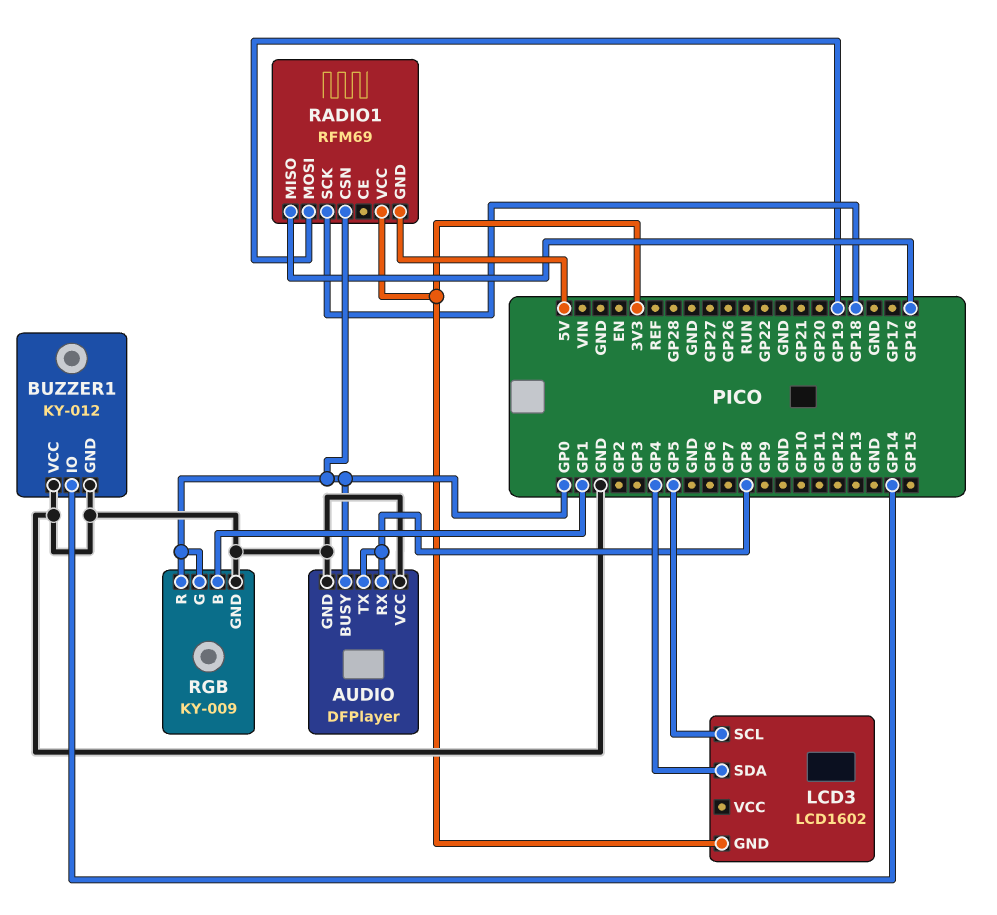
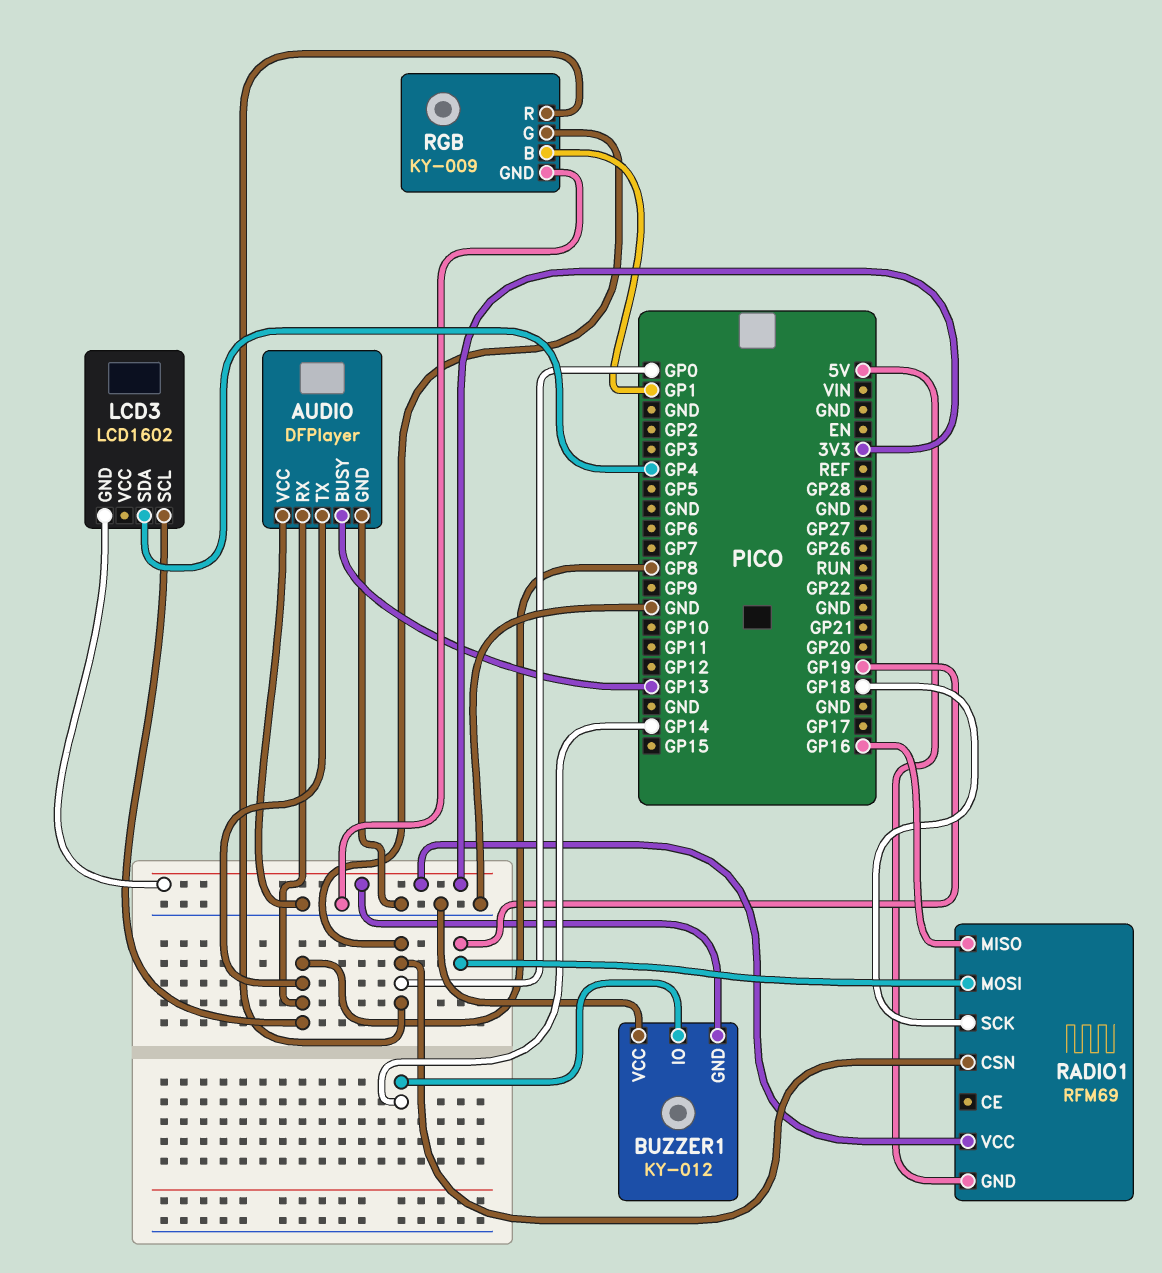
AUDIO pin BUSY: GP0 -> GP13
BUZZER1 pin GND: GND -> 3V3
LCD3 pin SCL: GP5 -> GP8

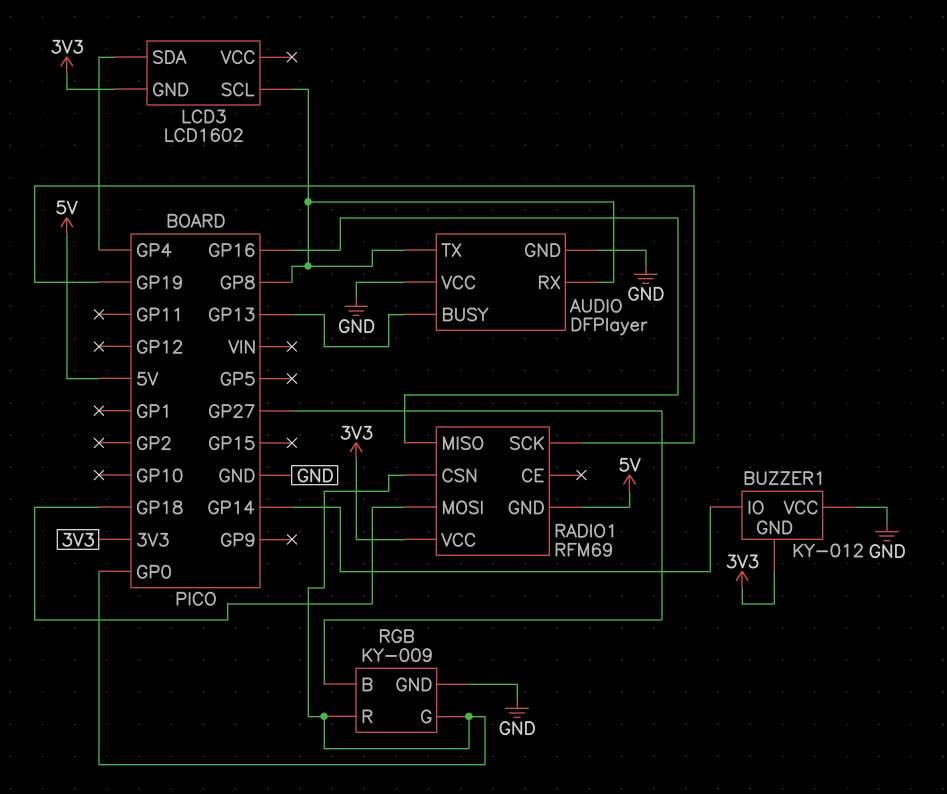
RADIO1 pin MOSI: GP19 -> GP18
RADIO1 pin SCK: GP18 -> GP19
RGB pin B: GP1 -> GP27

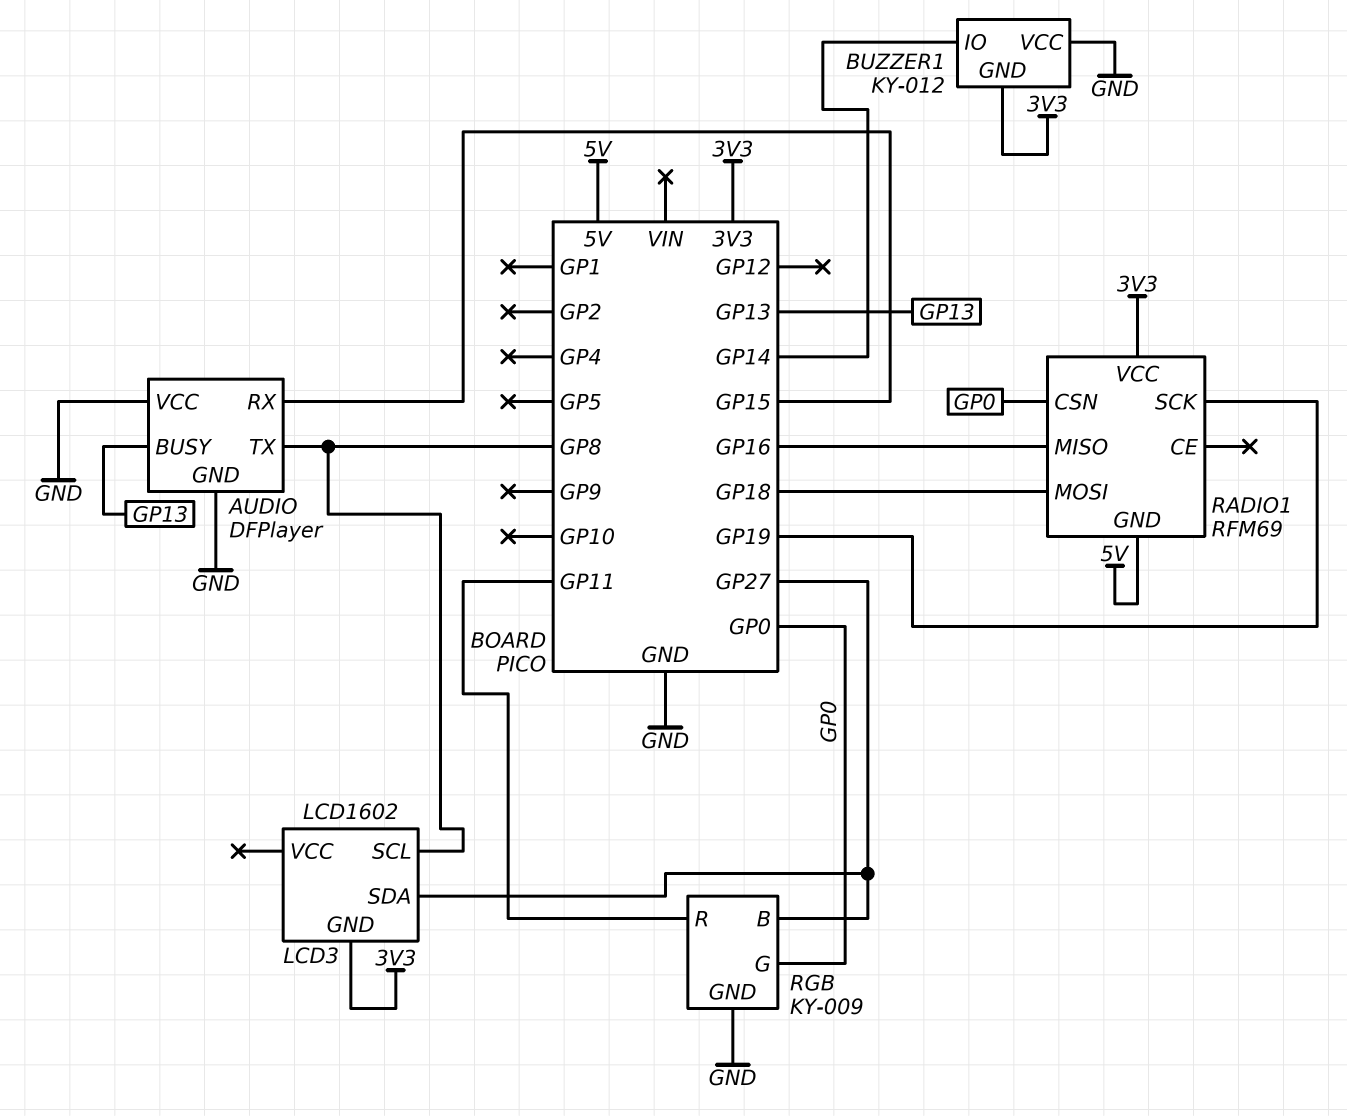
AUDIO pin RX: GP8 -> GP15
LCD3 pin SDA: GP4 -> GP27
RGB pin R: GP0 -> GP11

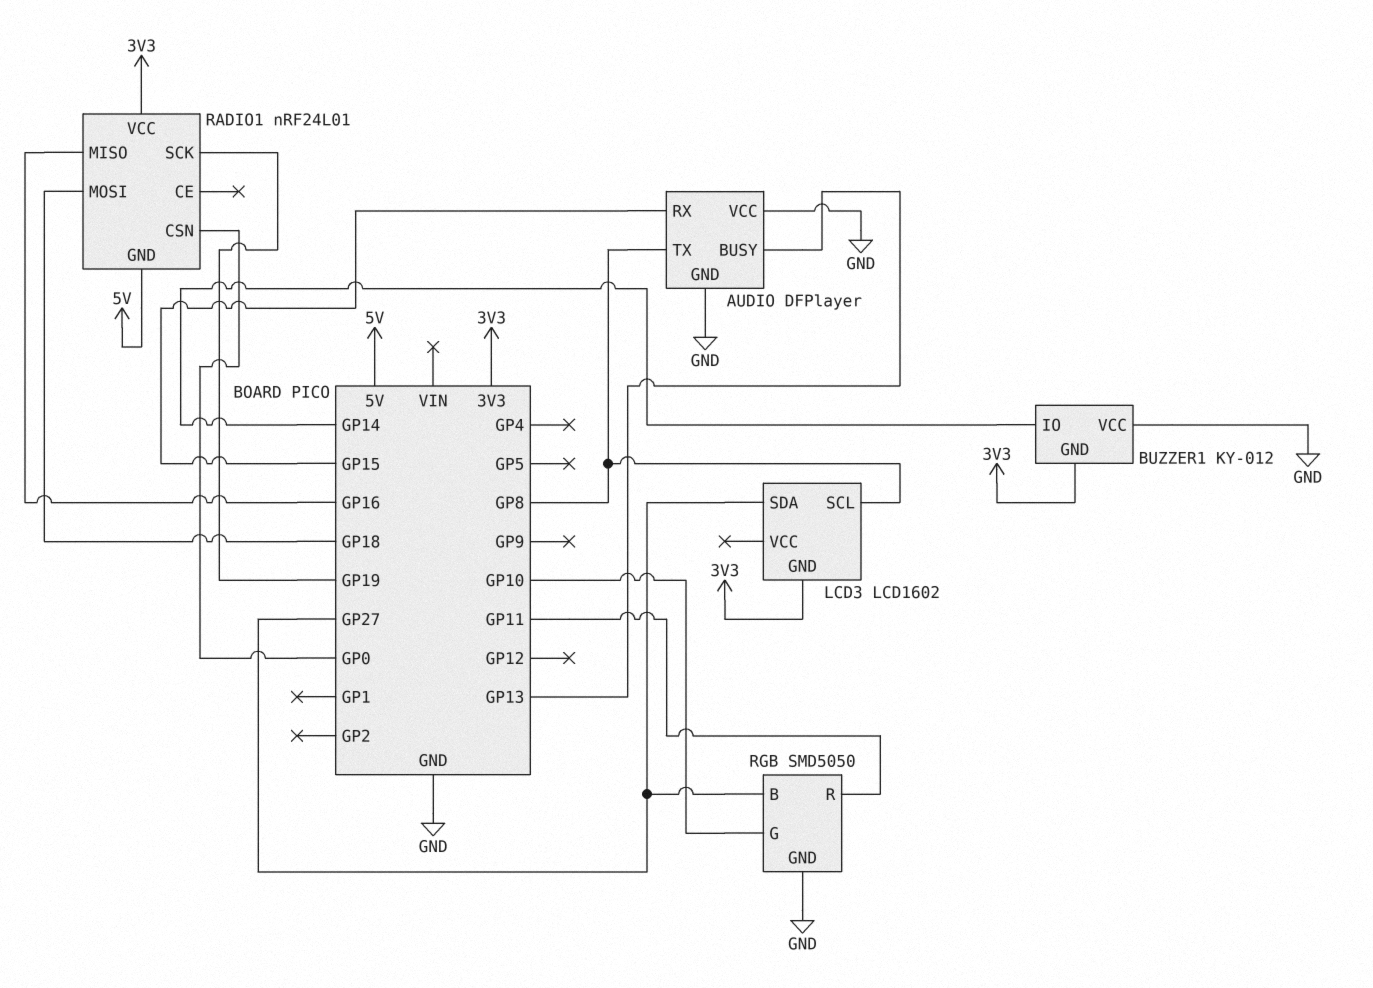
RADIO1: RFM69 -> nRF24L01
RGB: KY-009 -> SMD5050
RGB pin G: GP0 -> GP10

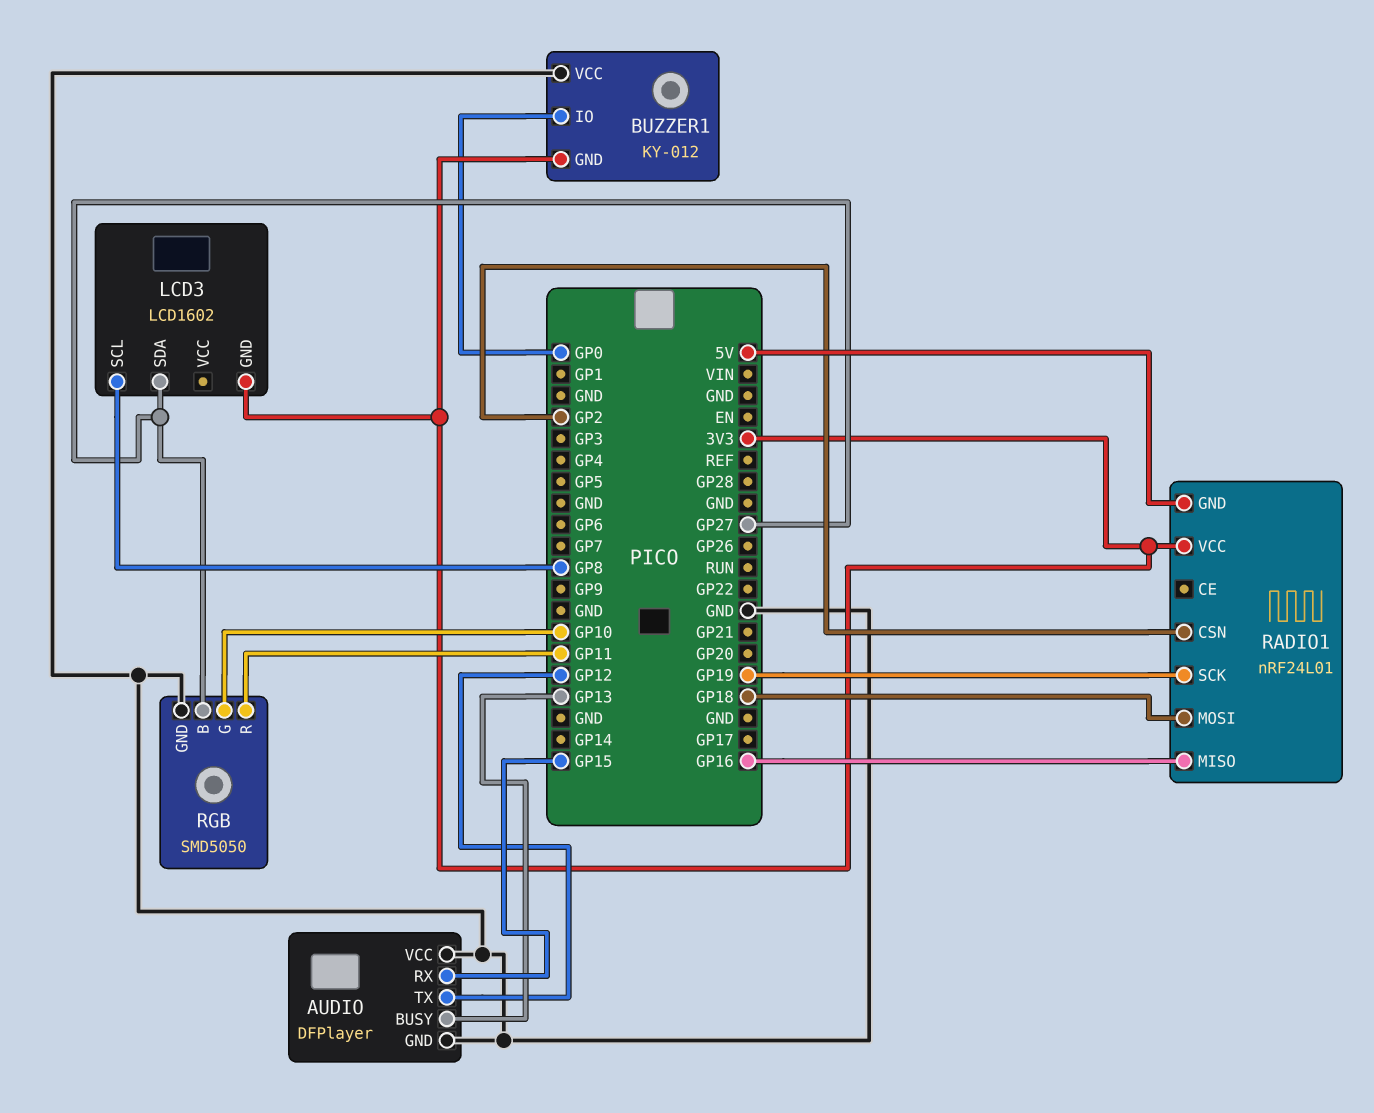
AUDIO pin TX: GP8 -> GP12
BUZZER1 pin IO: GP14 -> GP0
RADIO1 pin CSN: GP0 -> GP2

